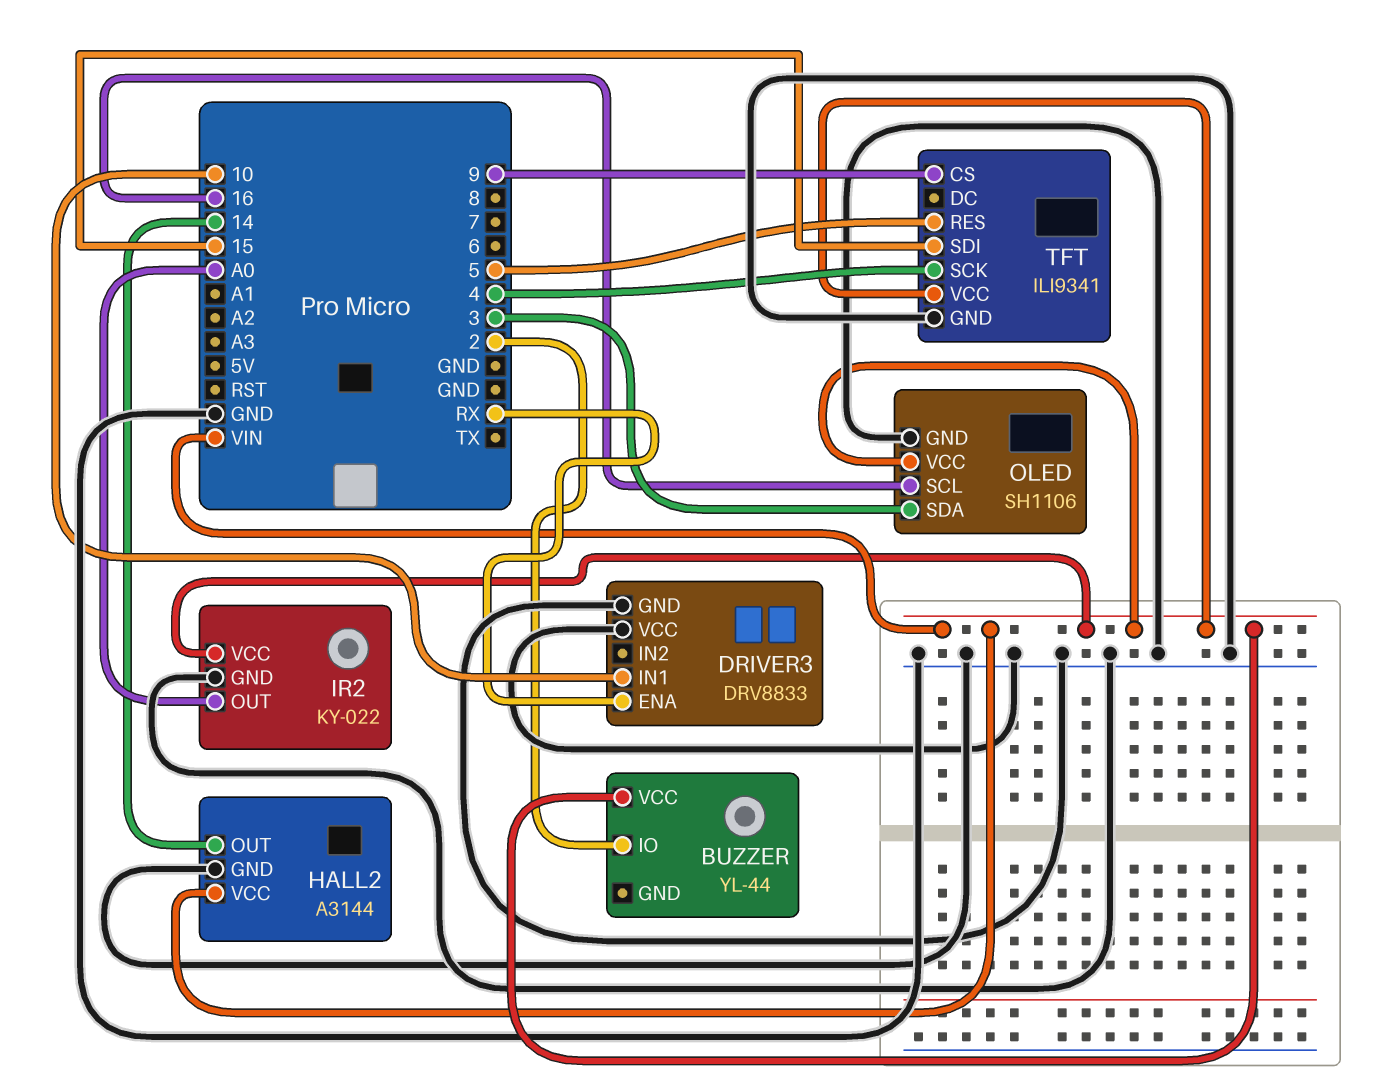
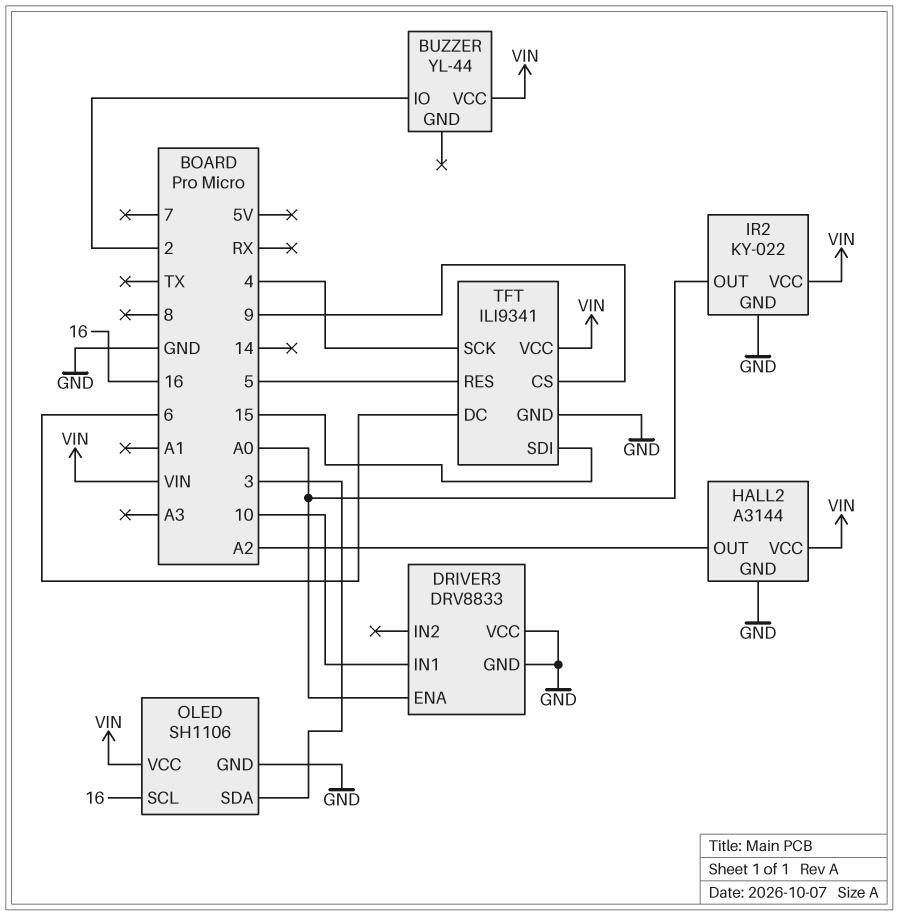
DRIVER3 pin ENA: RX -> A0
HALL2 pin OUT: 14 -> A2
TFT pin DC: none -> 6

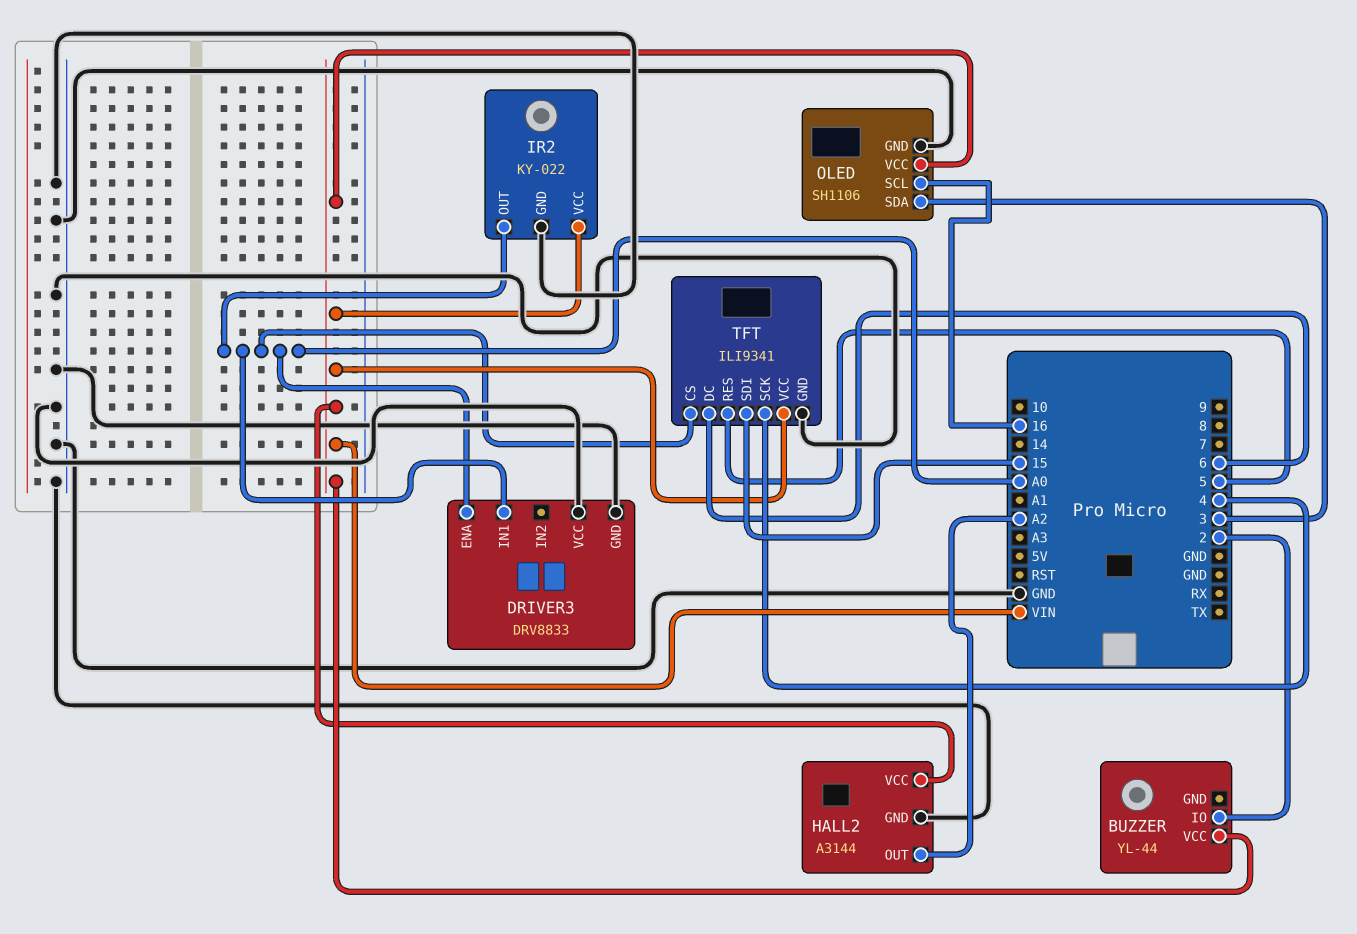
DRIVER3 pin IN1: 10 -> A0
TFT pin CS: 9 -> A0

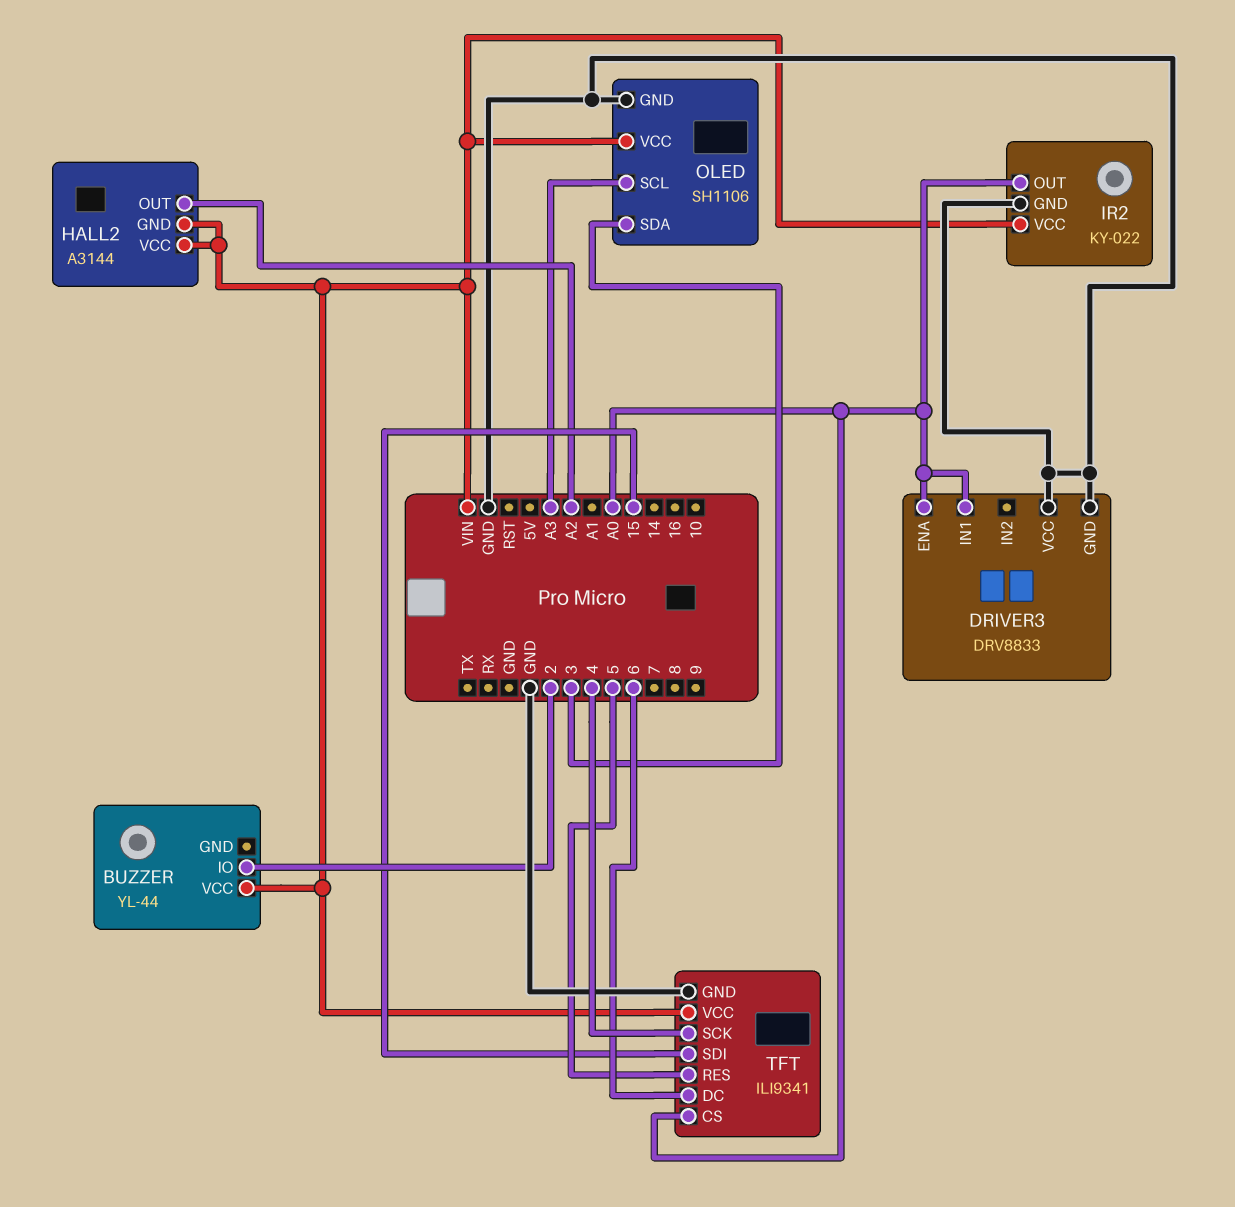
HALL2 pin GND: GND -> VIN
OLED pin SCL: 16 -> A3

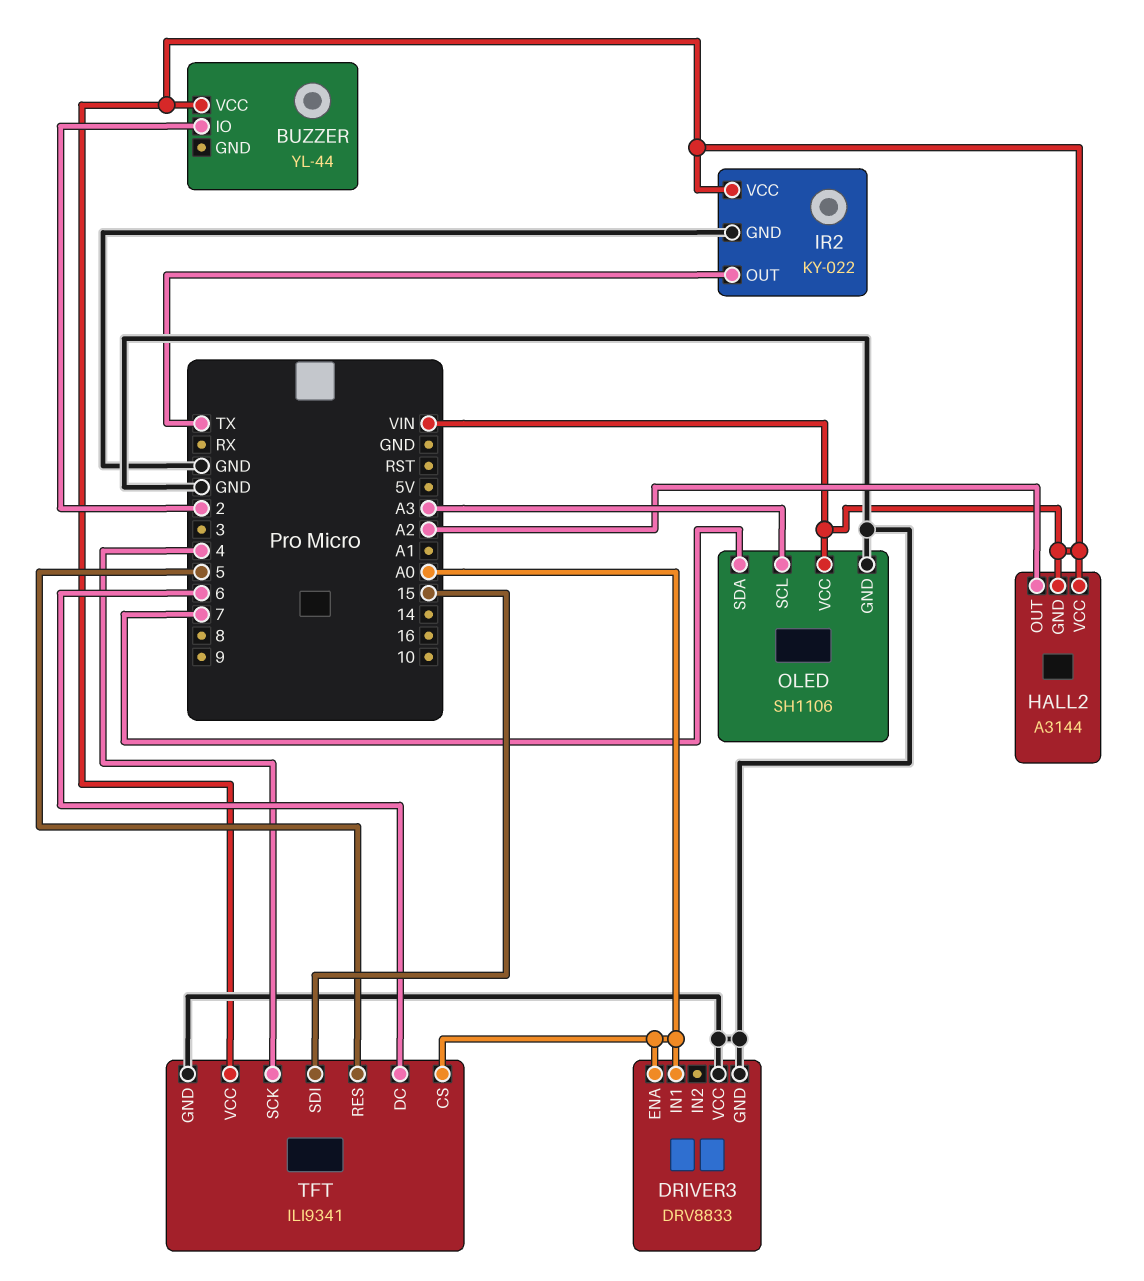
IR2 pin OUT: A0 -> TX
OLED pin SDA: 3 -> 7

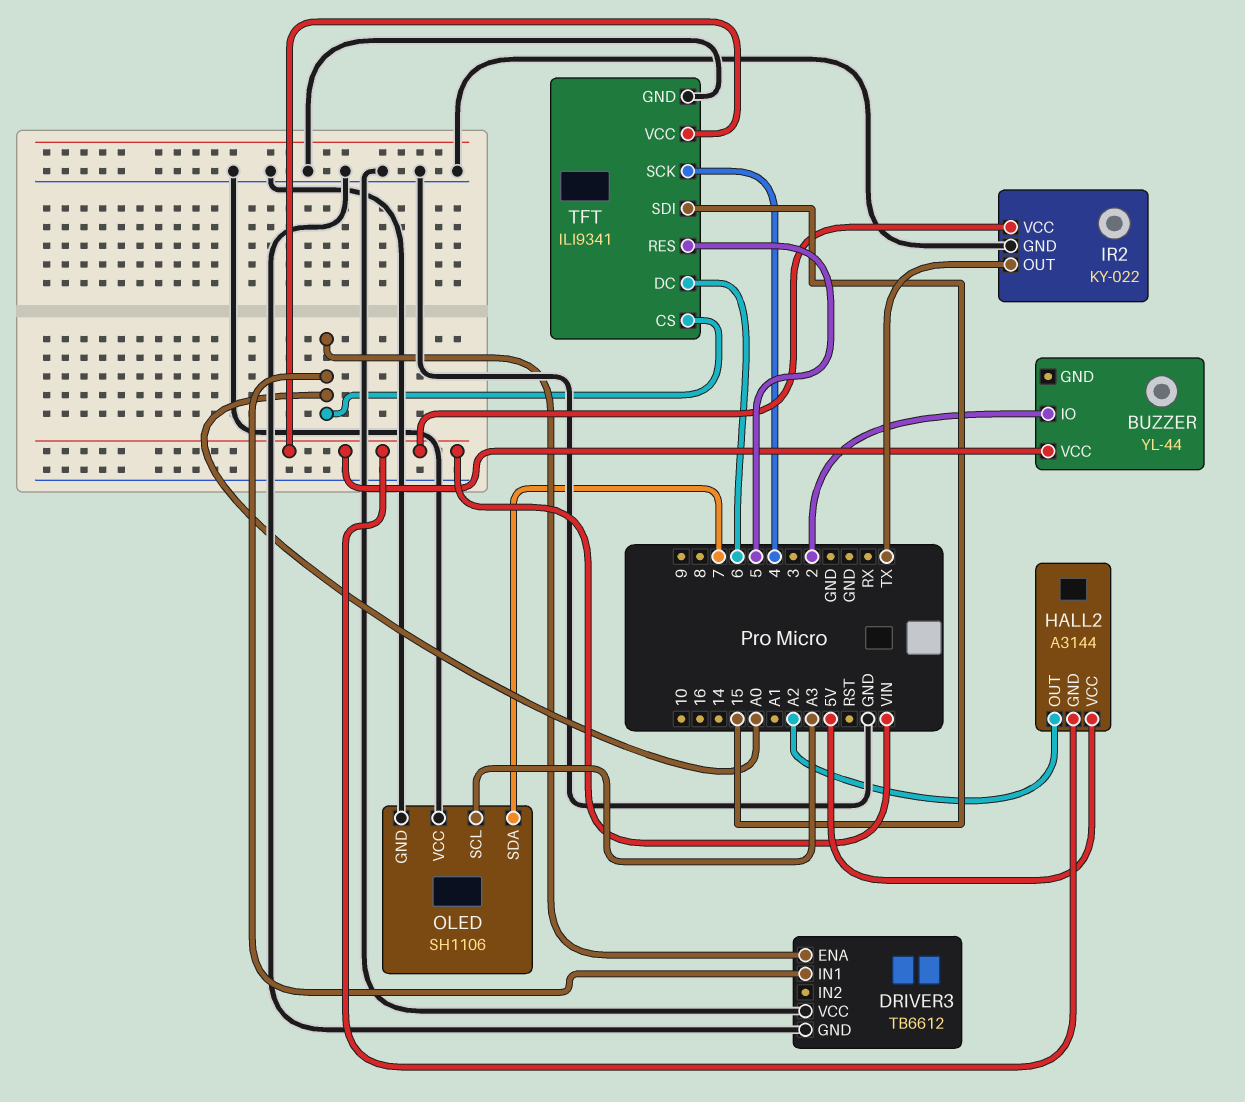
DRIVER3: DRV8833 -> TB6612
HALL2 pin VCC: VIN -> 5V
OLED pin VCC: VIN -> GND

